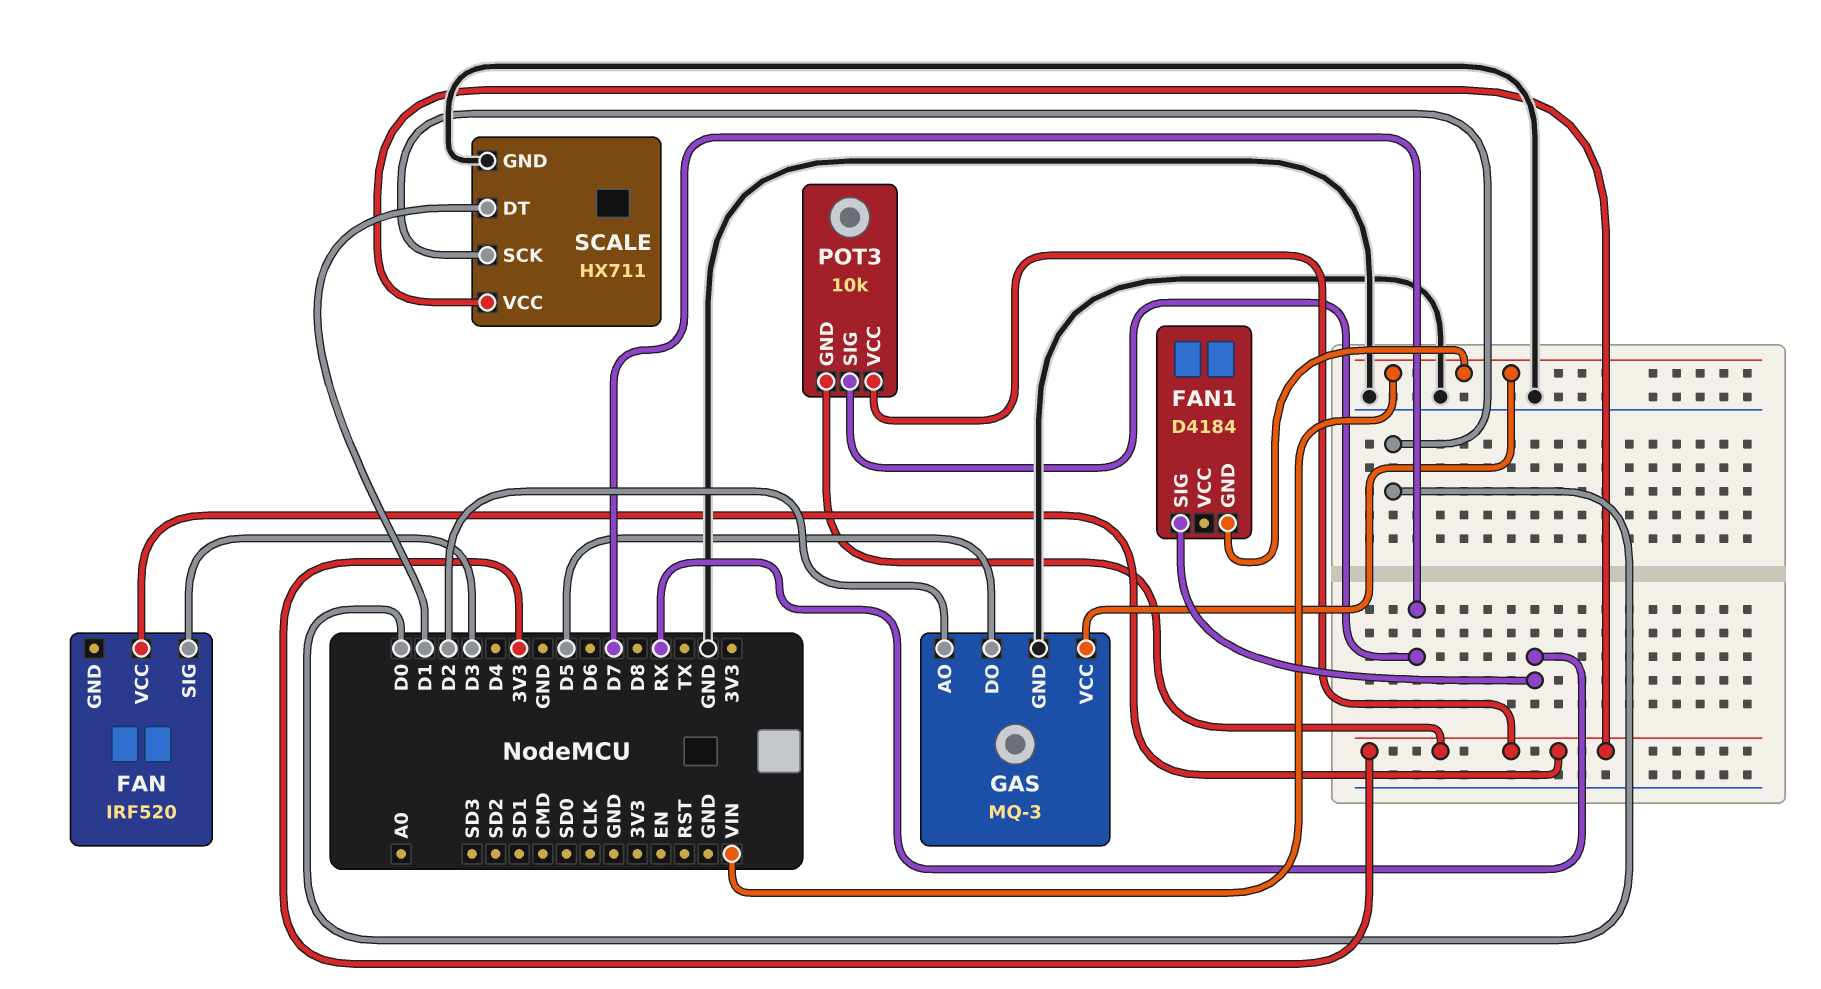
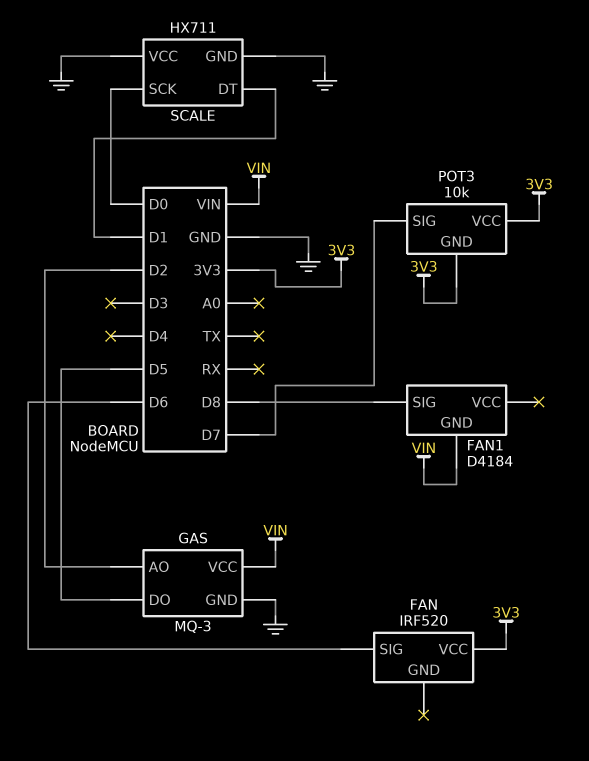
FAN pin SIG: D3 -> D6
FAN1 pin SIG: RX -> D8
SCALE pin VCC: 3V3 -> GND

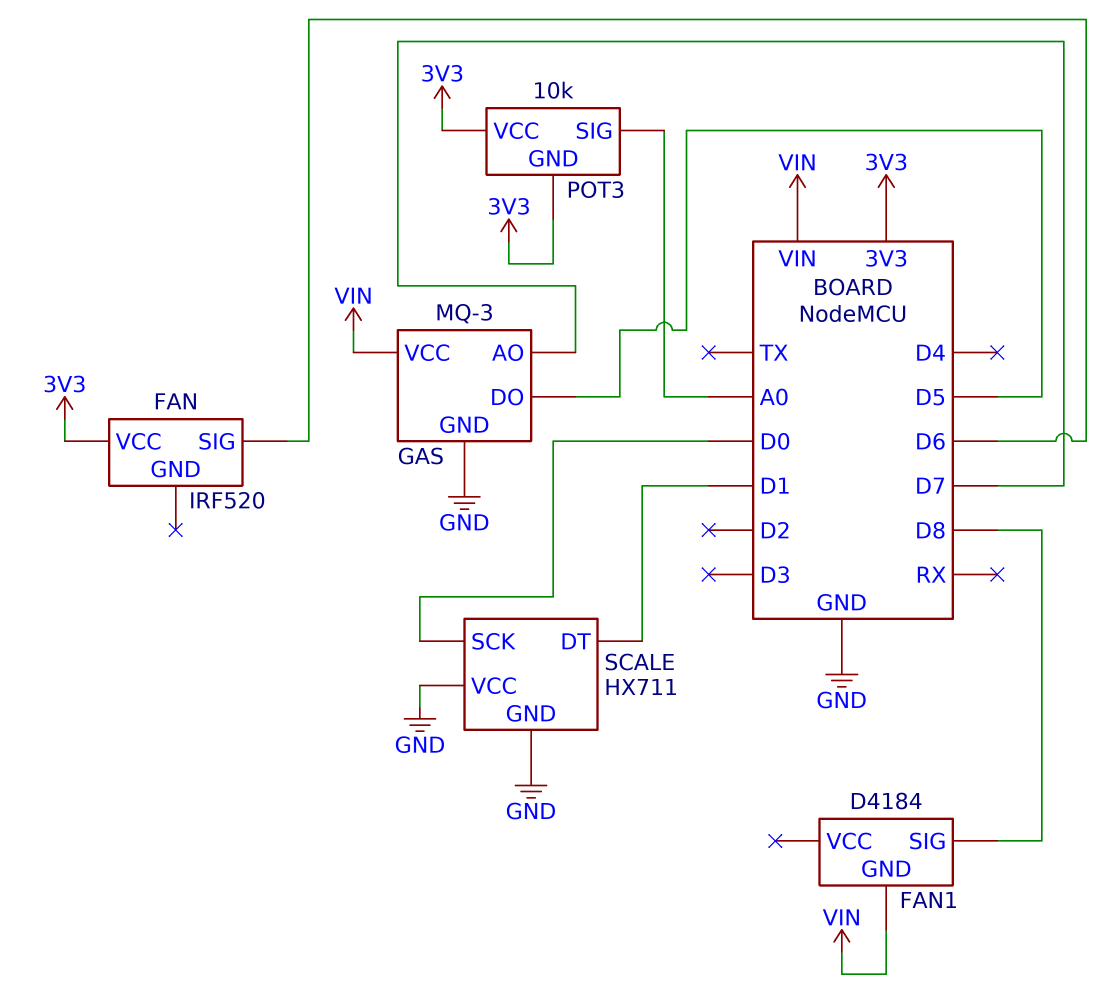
GAS pin AO: D2 -> D7
POT3 pin SIG: D7 -> A0

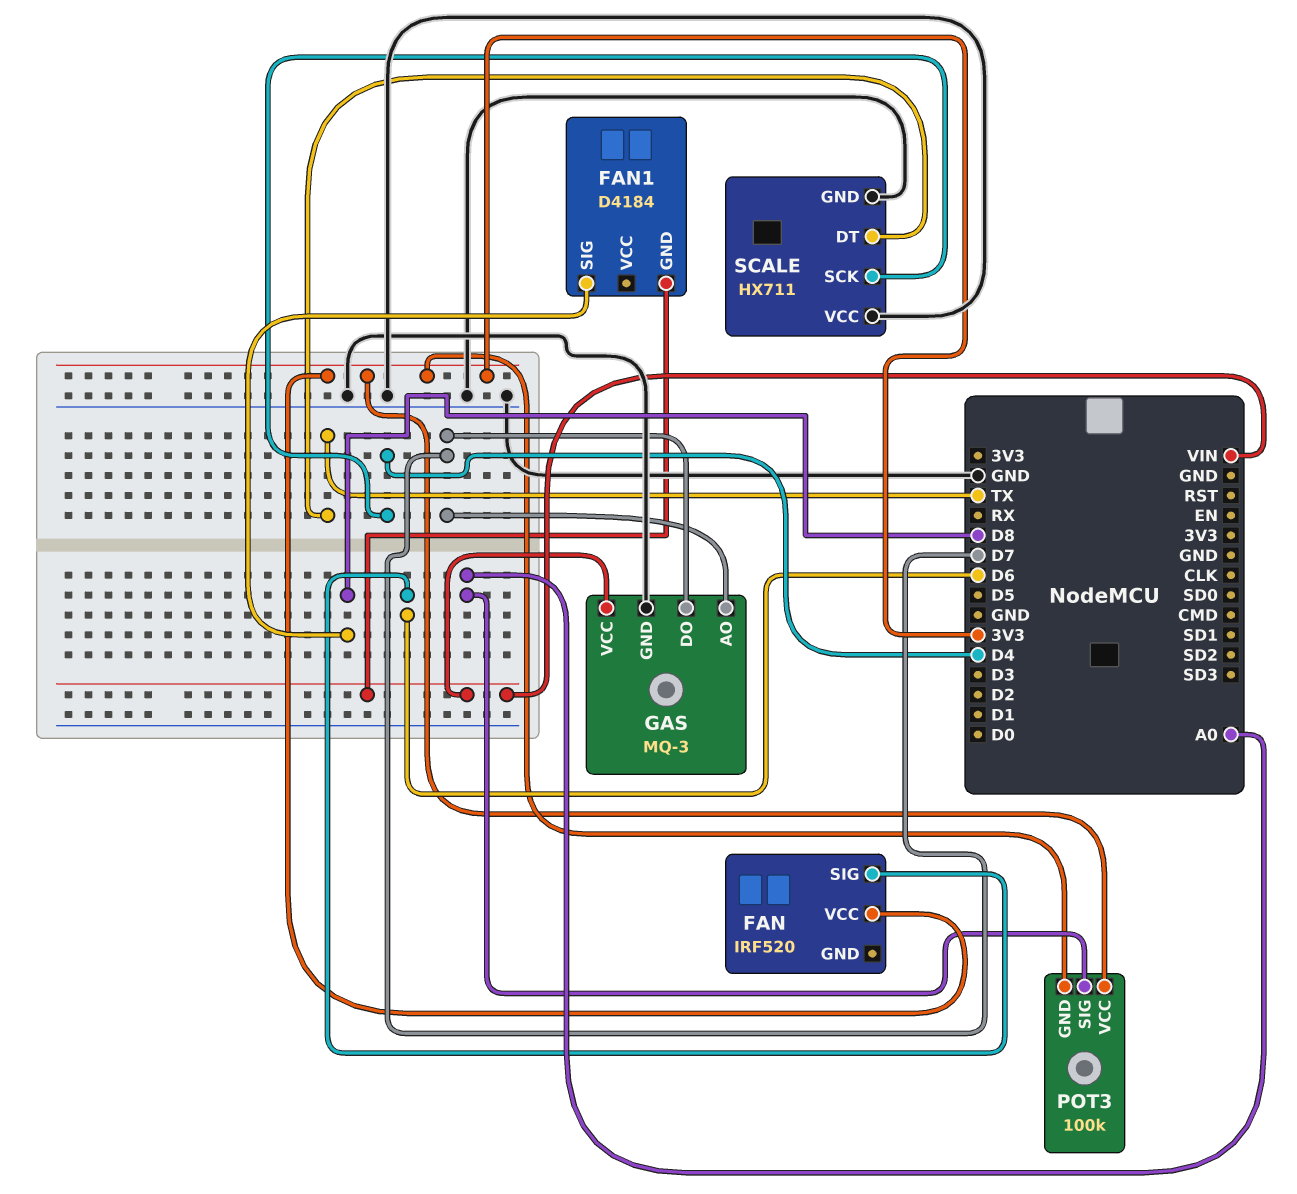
GAS pin DO: D5 -> D7
POT3: 10k -> 100k
SCALE pin DT: D1 -> TX
SCALE pin SCK: D0 -> D4

